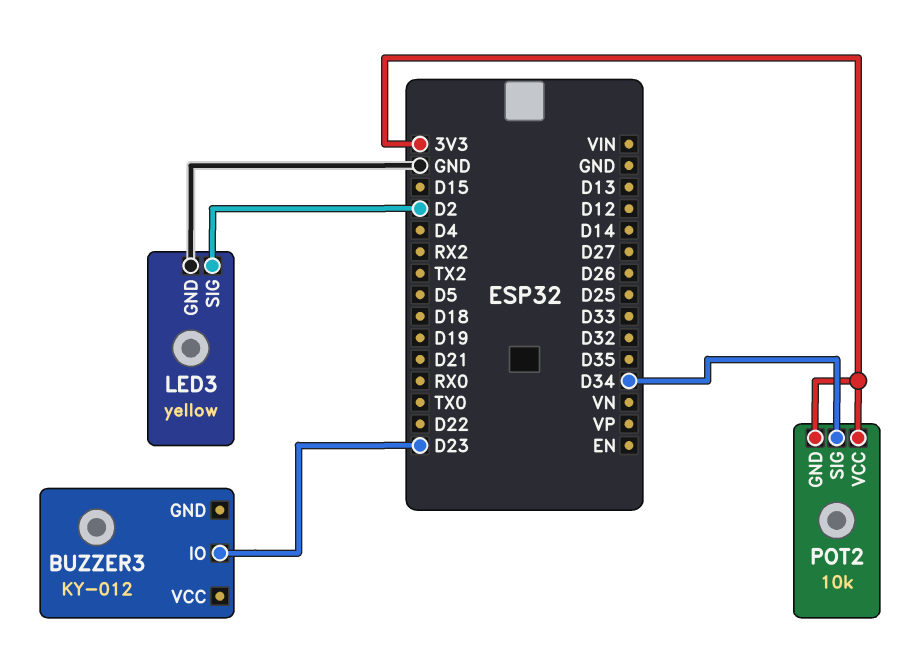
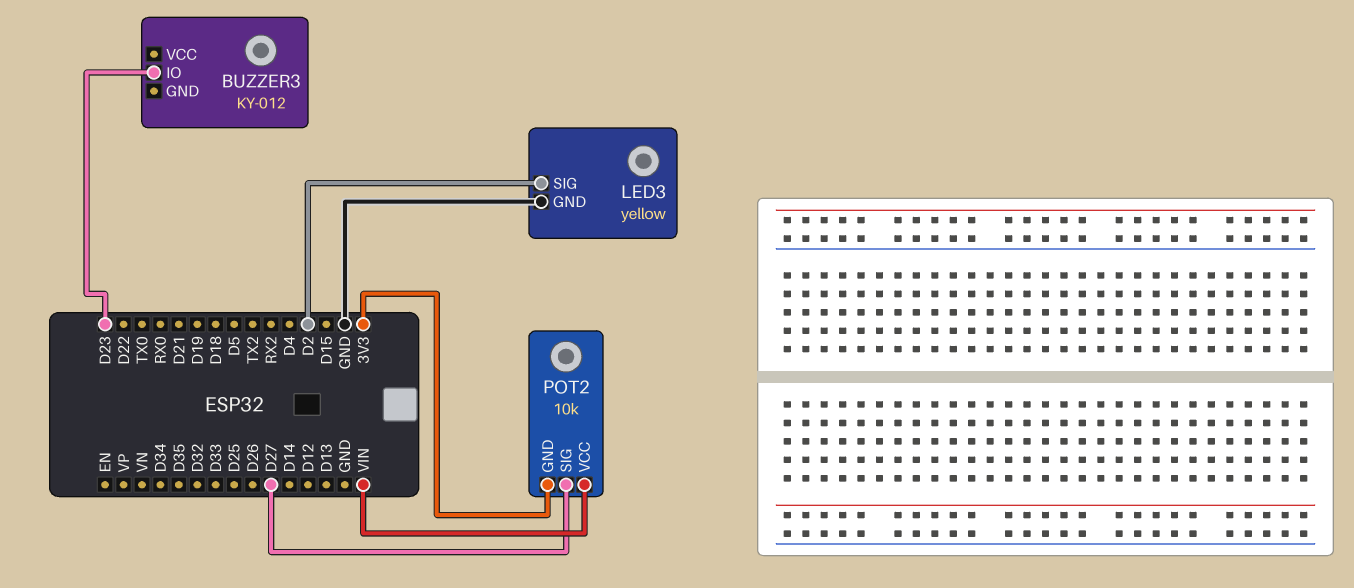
POT2 pin SIG: D34 -> D27
POT2 pin VCC: 3V3 -> VIN

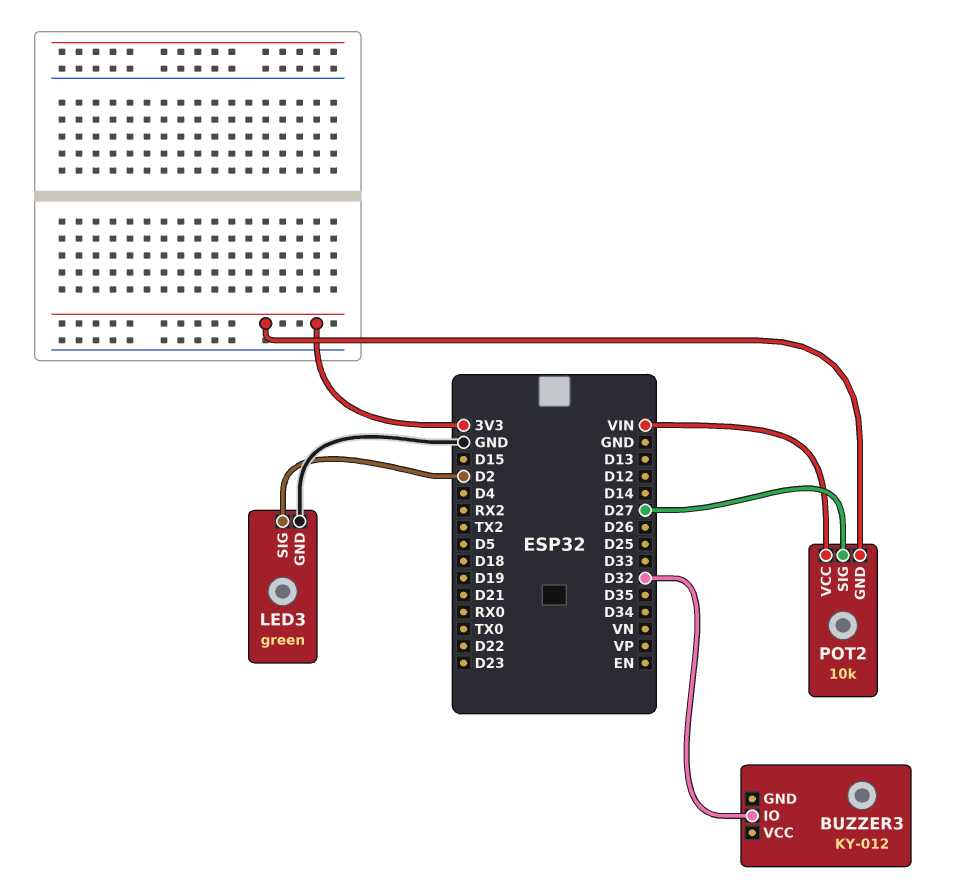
BUZZER3 pin IO: D23 -> D32
LED3: yellow -> green

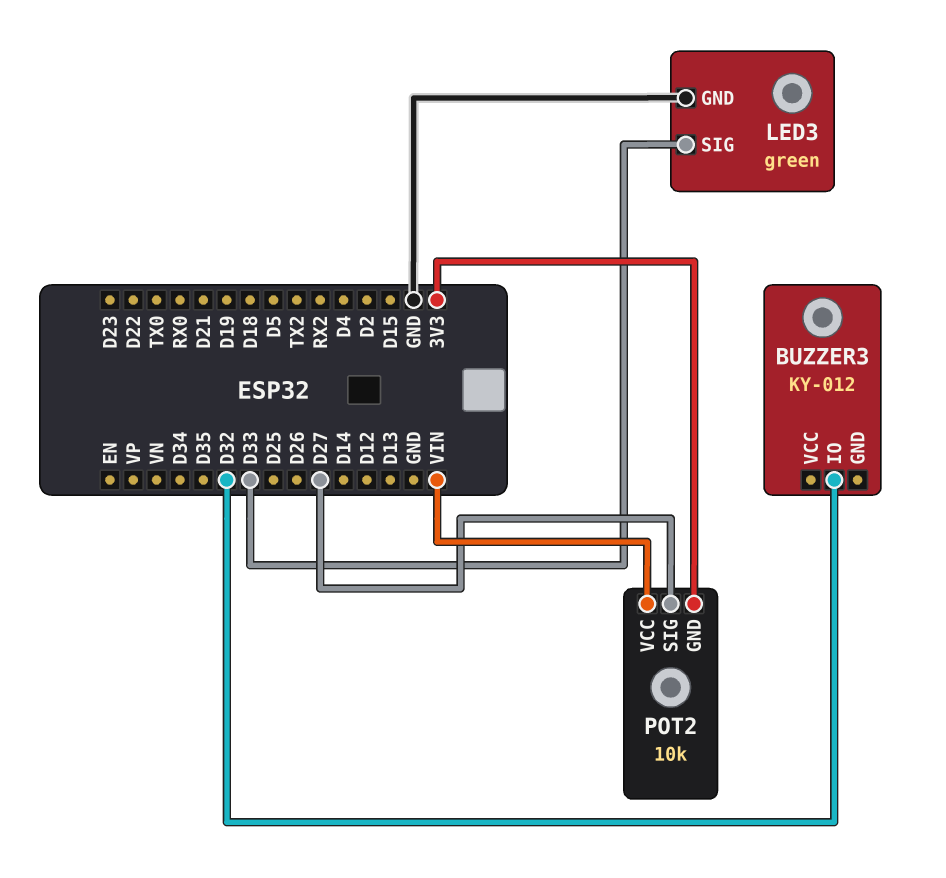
LED3 pin SIG: D2 -> D33

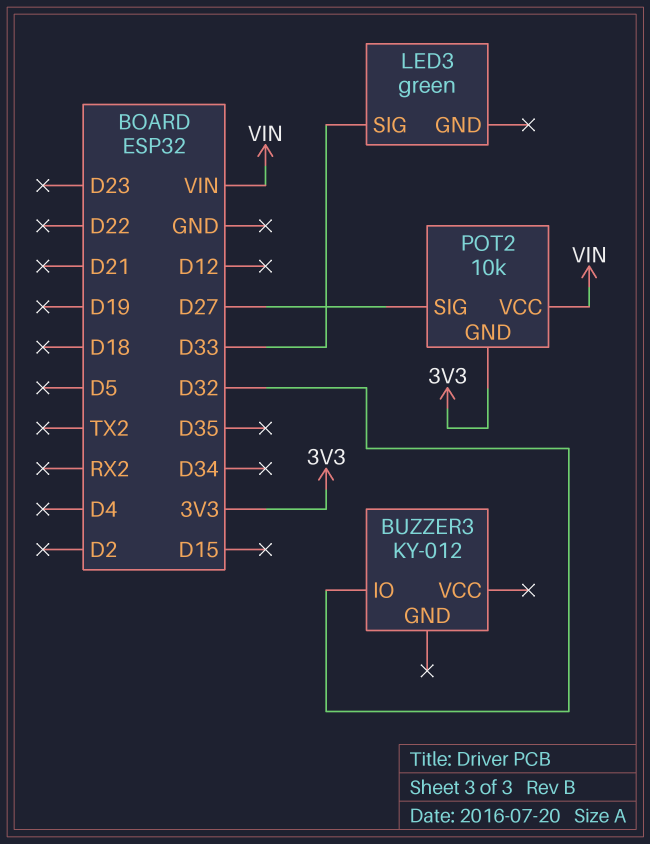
LED3 pin GND: GND -> none

